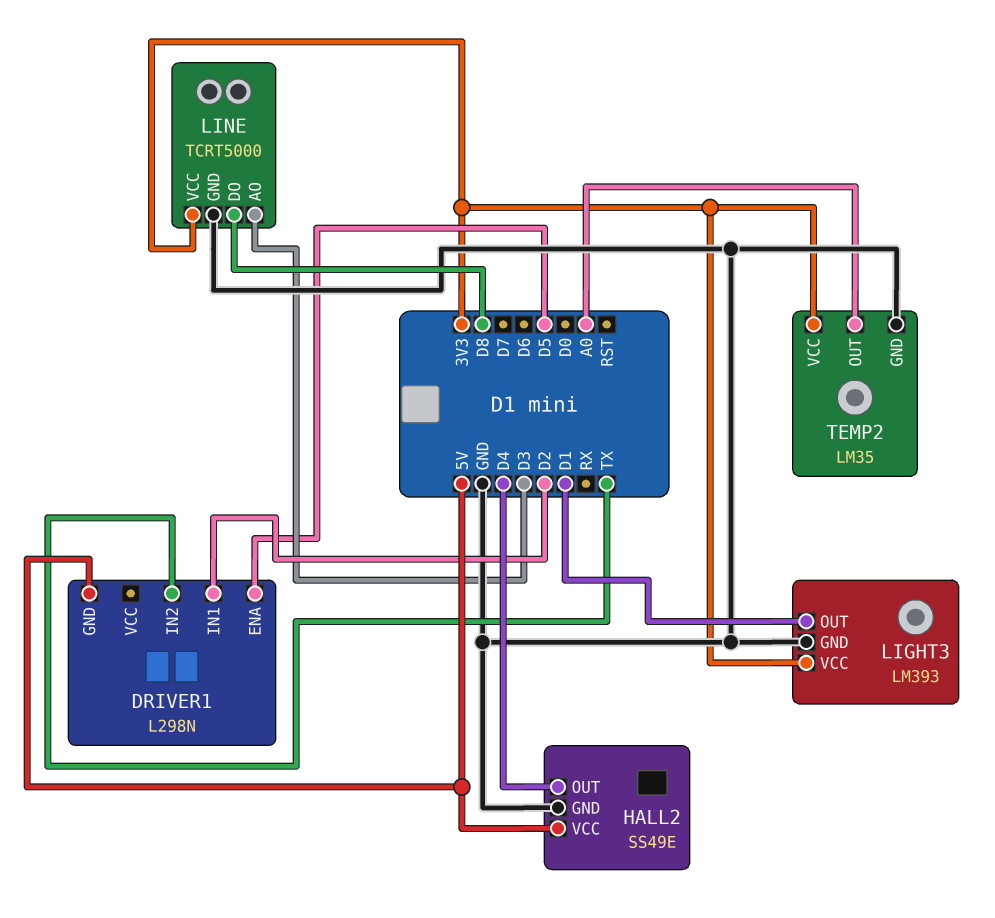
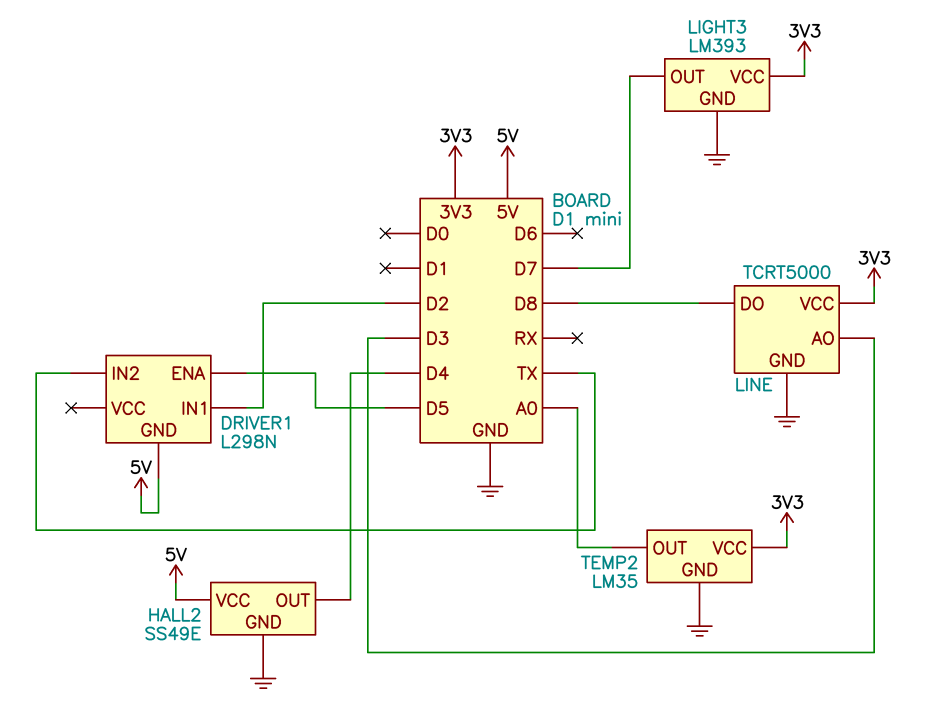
LIGHT3 pin OUT: D1 -> D7

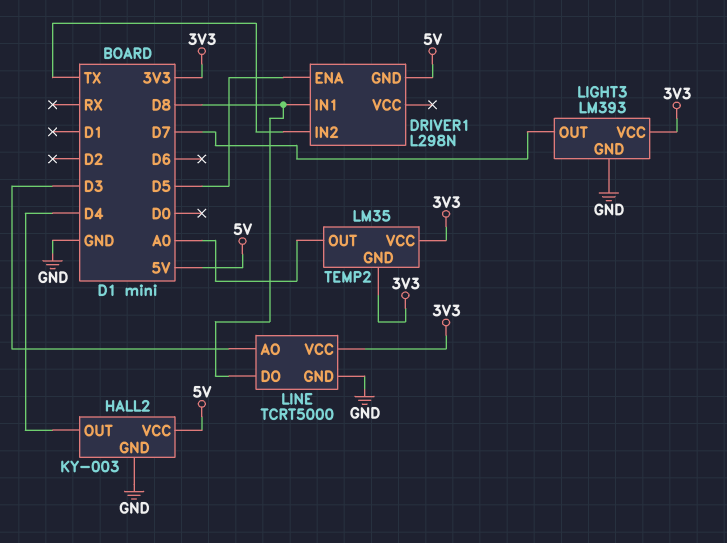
DRIVER1 pin IN1: D2 -> D8
HALL2: SS49E -> KY-003
TEMP2 pin GND: GND -> 3V3

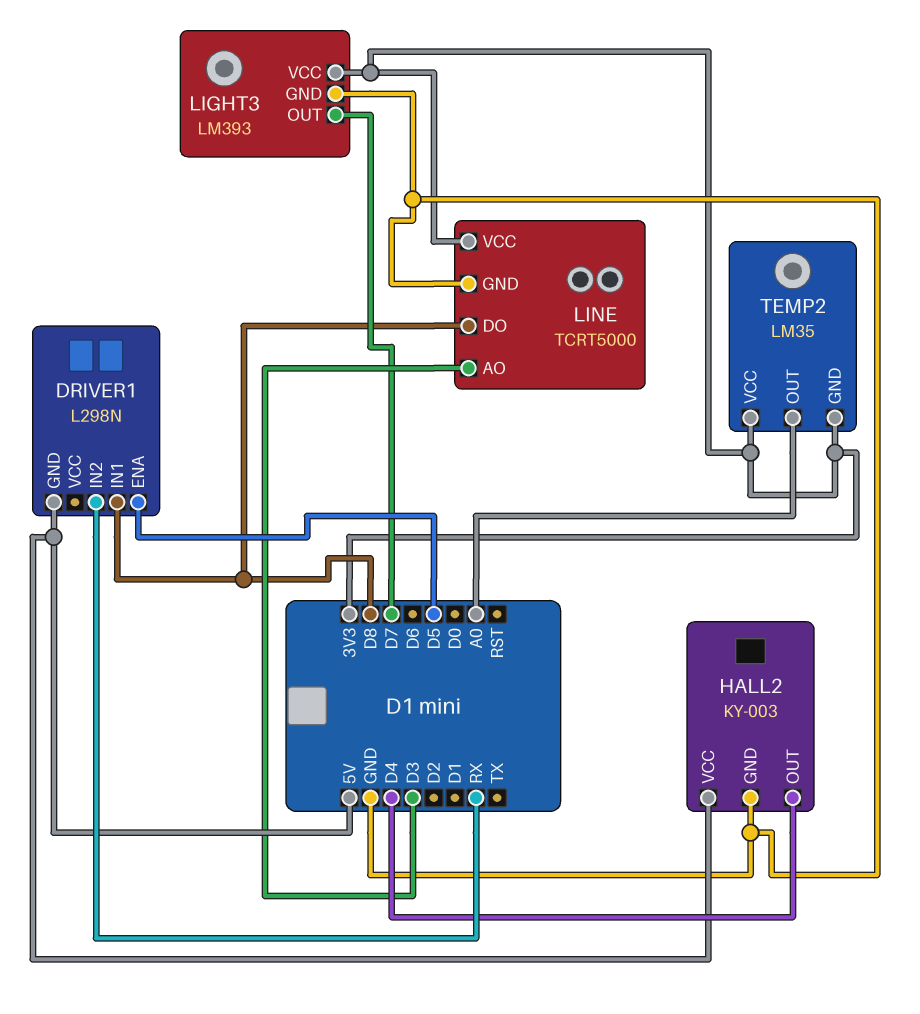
DRIVER1 pin IN2: TX -> RX

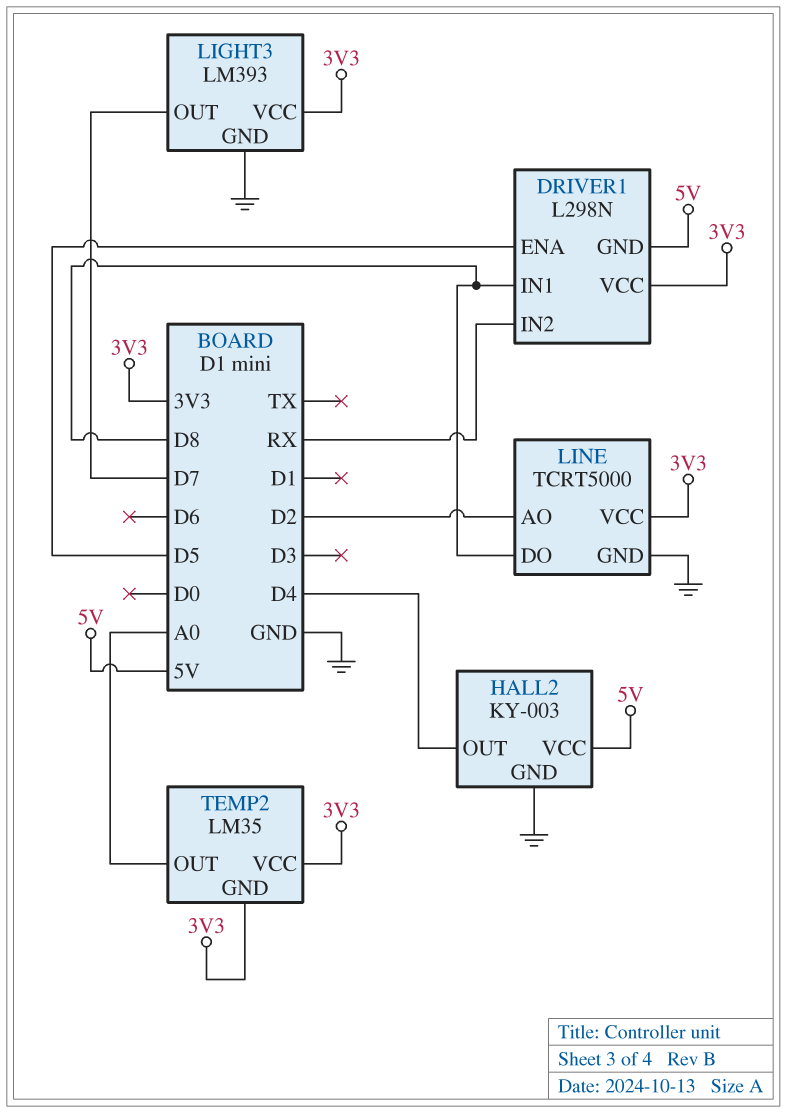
DRIVER1 pin VCC: none -> 3V3
LINE pin AO: D3 -> D2

